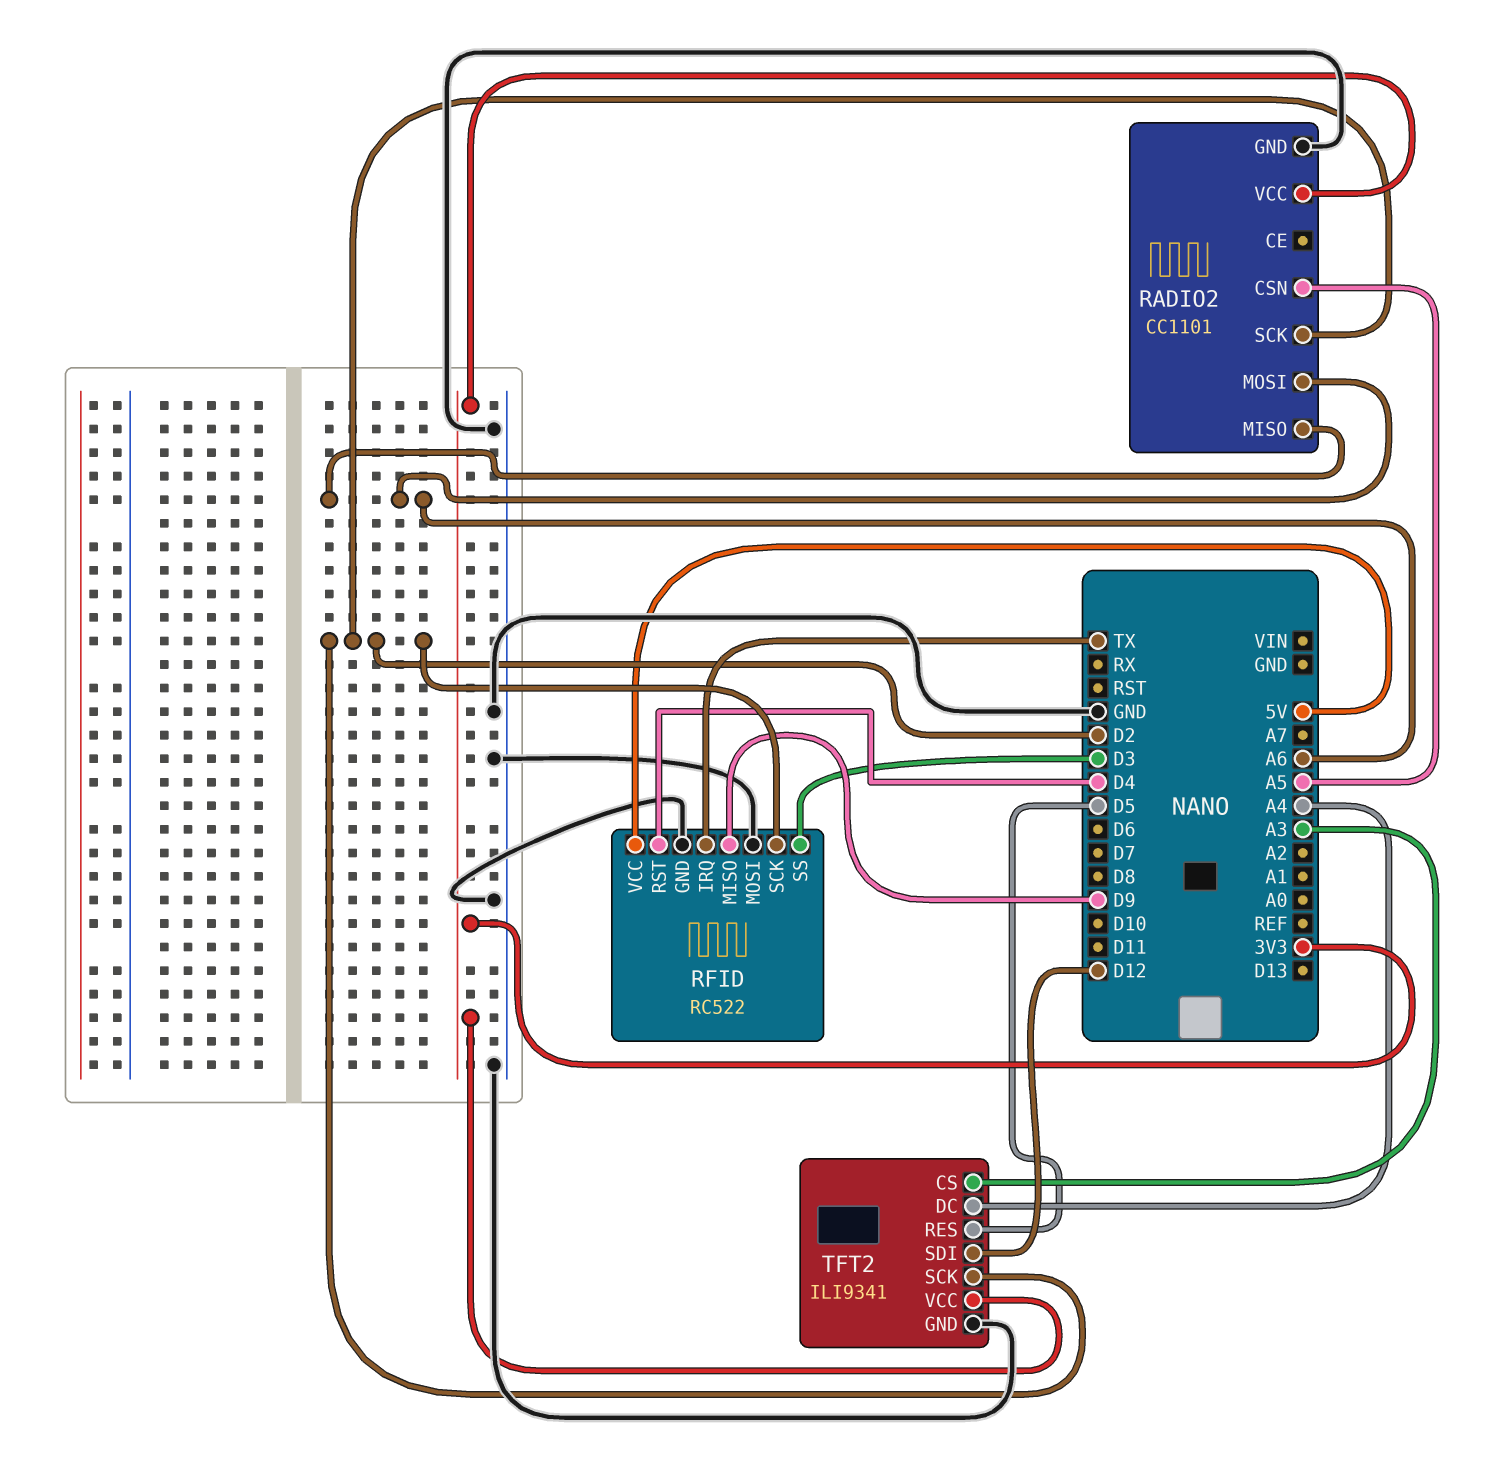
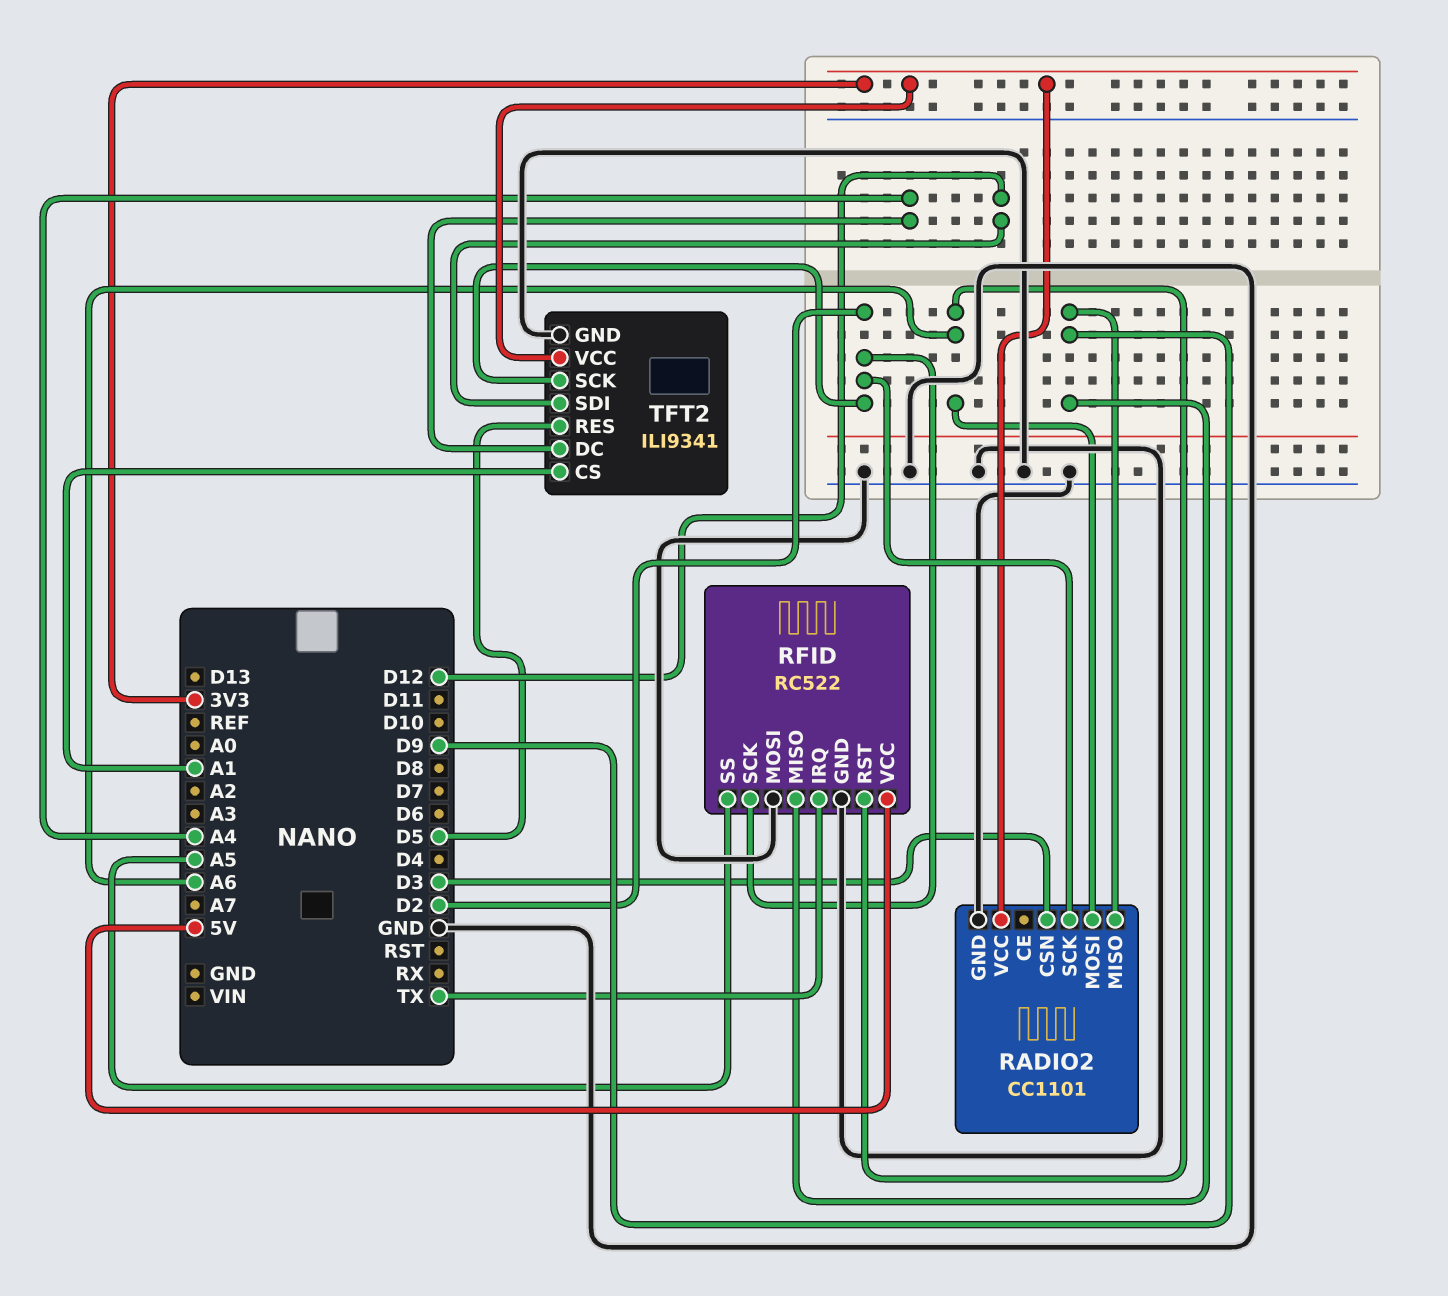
RADIO2 pin CSN: A5 -> D3
RADIO2 pin MISO: A6 -> D9
RFID pin RST: D4 -> A6
RFID pin SS: D3 -> A5
TFT2 pin CS: A3 -> A1

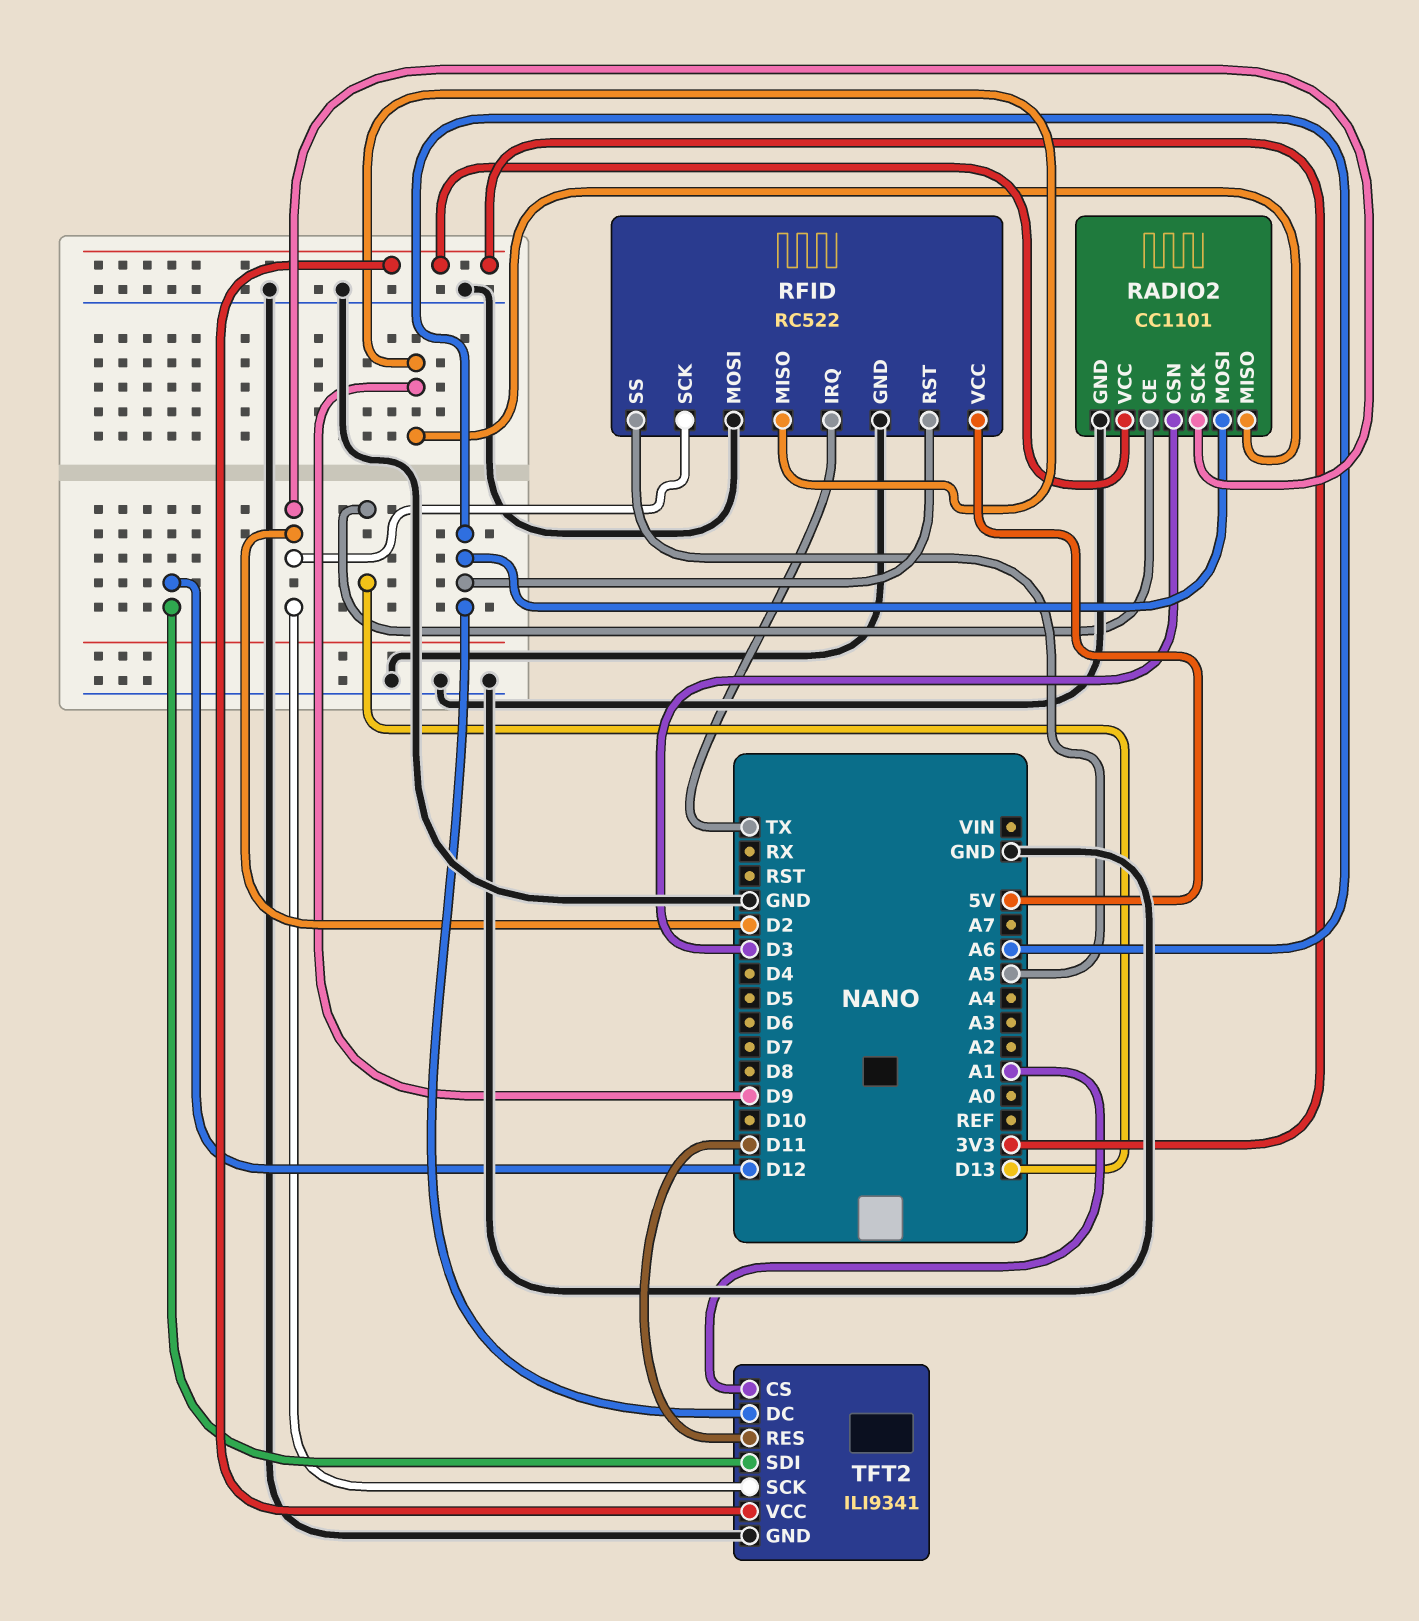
RADIO2 pin CE: none -> D13
TFT2 pin DC: A4 -> A6
TFT2 pin RES: D5 -> D11

